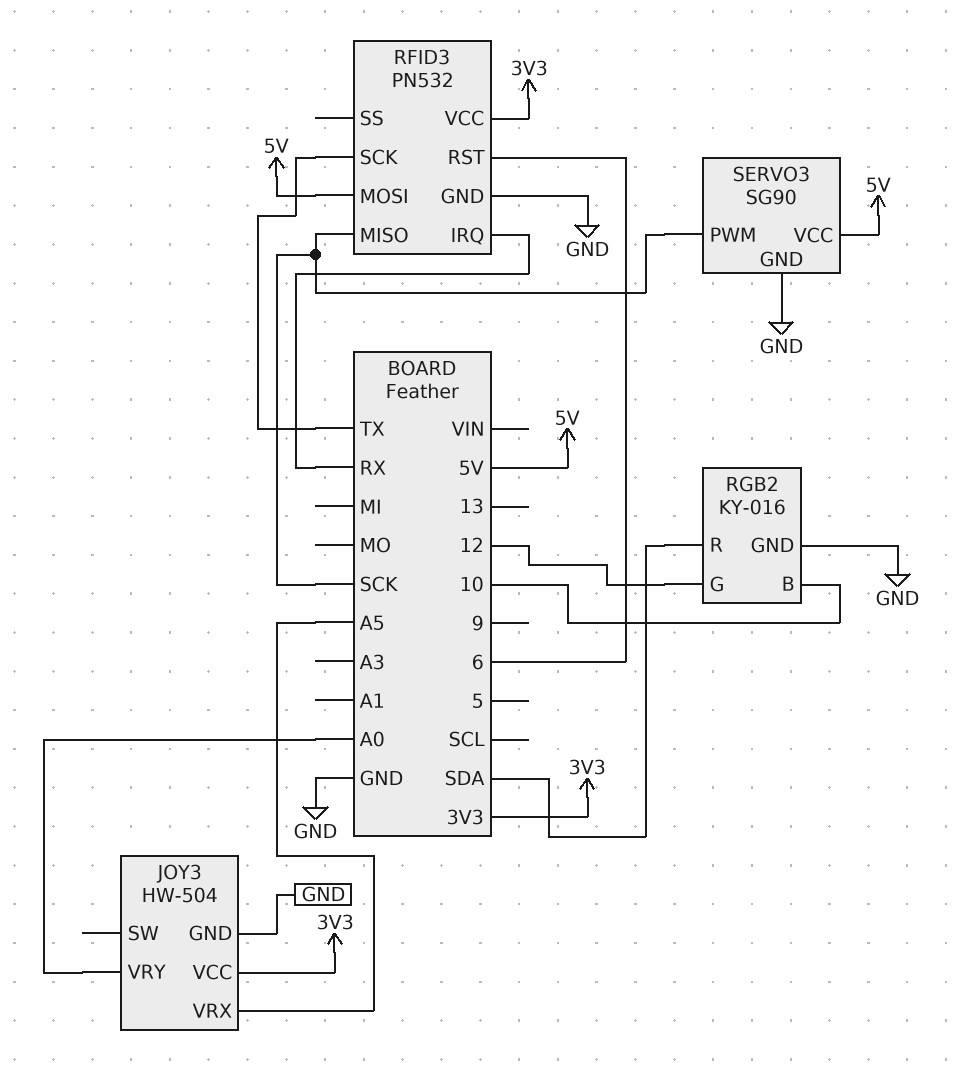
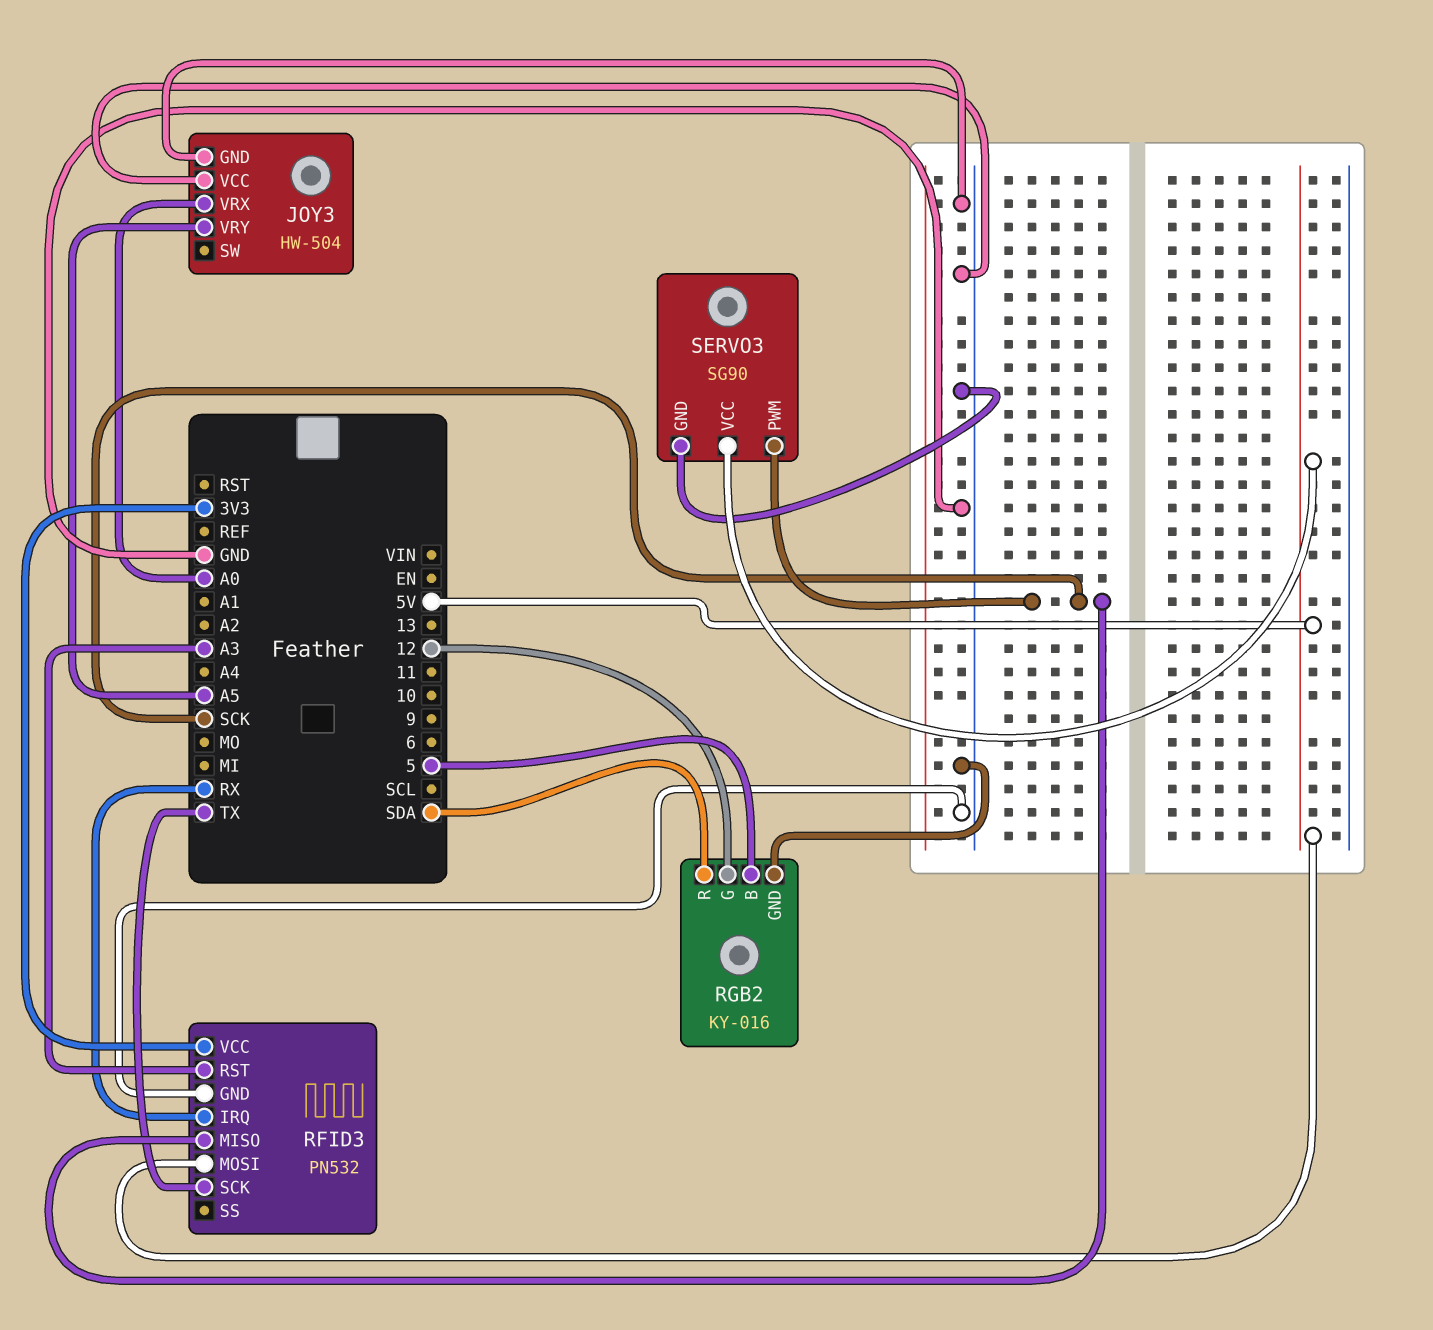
JOY3 pin VCC: 3V3 -> GND
JOY3 pin VRX: A5 -> A0
JOY3 pin VRY: A0 -> A5
RFID3 pin RST: 6 -> A3
RGB2 pin B: 10 -> 5

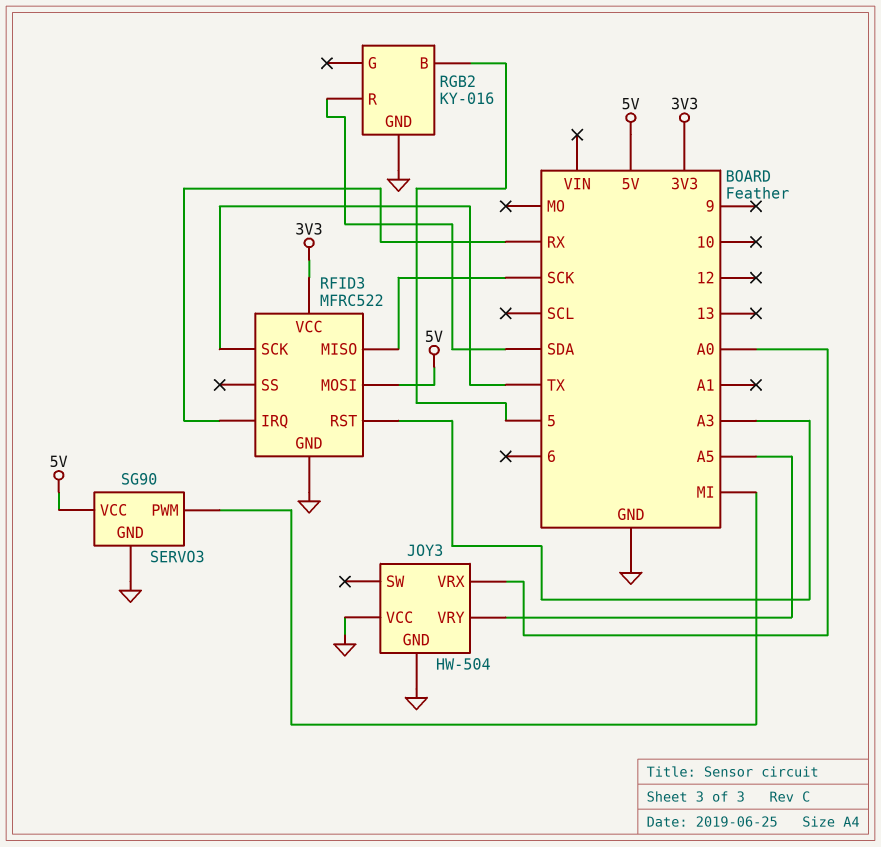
RFID3: PN532 -> MFRC522
RGB2 pin G: 12 -> none
SERVO3 pin PWM: SCK -> MI

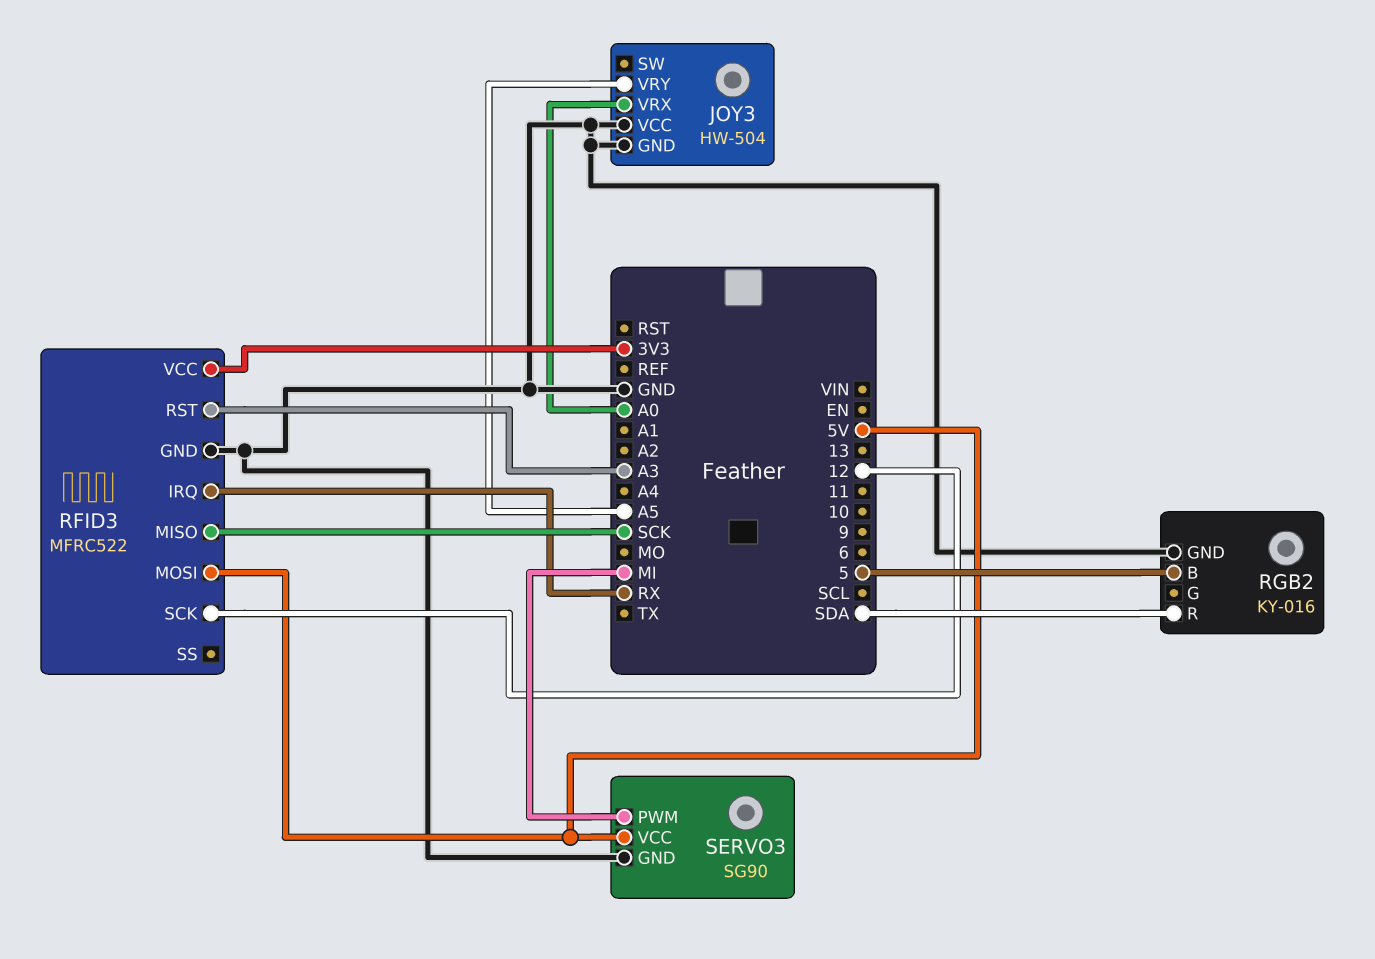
RFID3 pin SCK: TX -> 12

